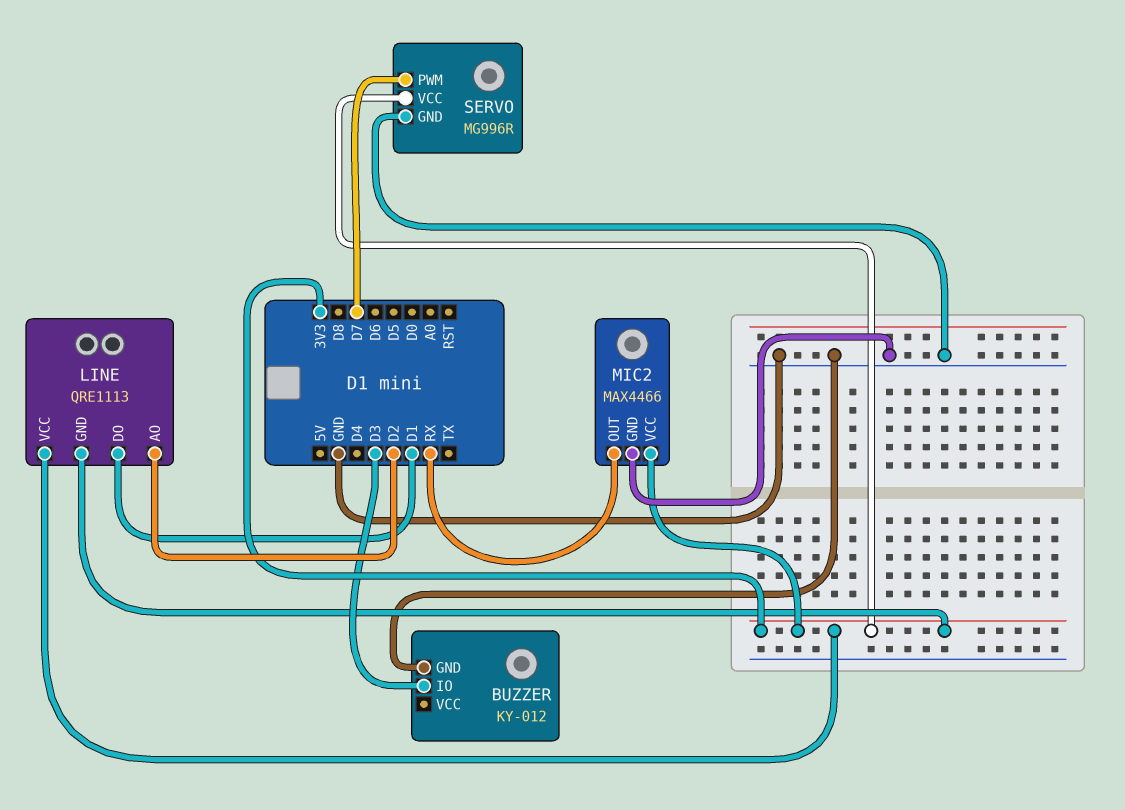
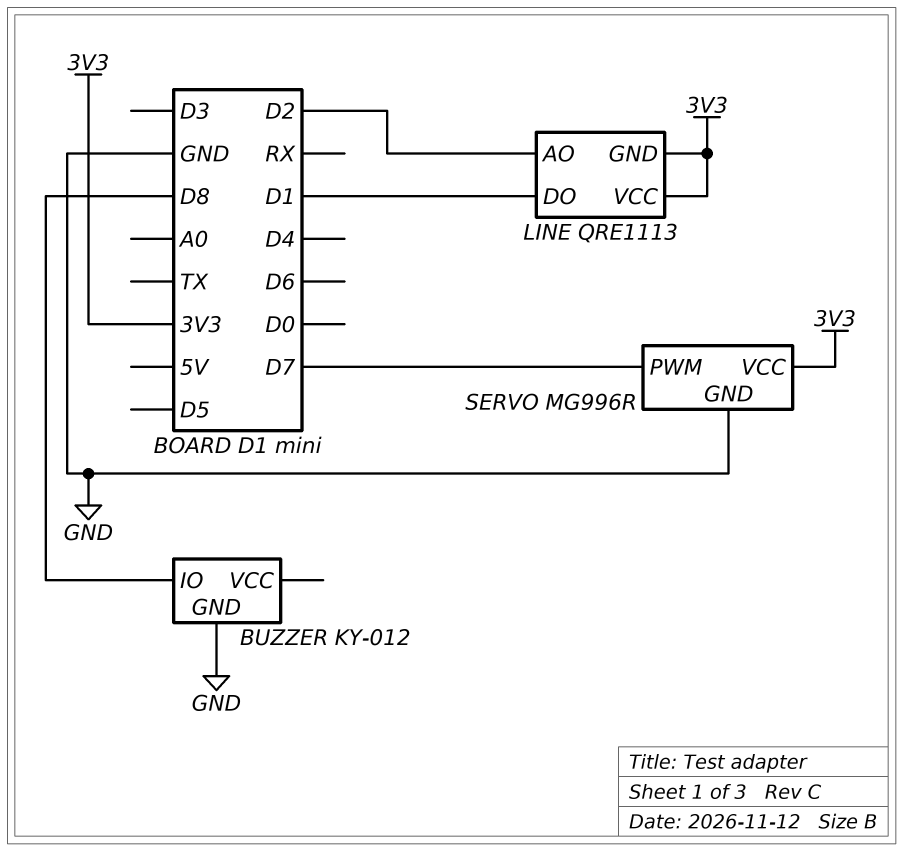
BUZZER pin IO: D3 -> D8
MIC2: MAX4466 -> none
MIC2 pin GND: GND -> none
MIC2 pin OUT: RX -> none
MIC2 pin VCC: 3V3 -> none

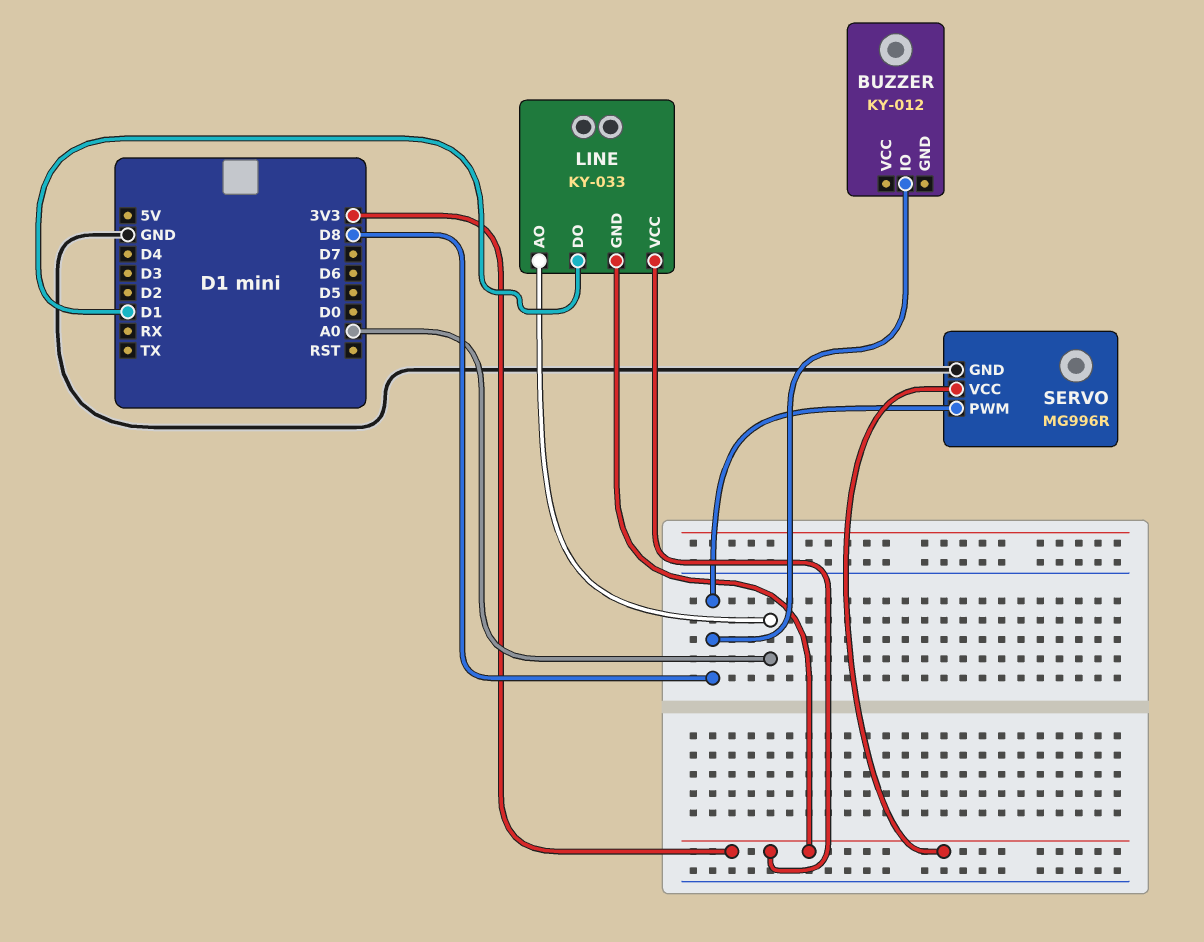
BUZZER pin GND: GND -> none
LINE: QRE1113 -> KY-033
LINE pin AO: D2 -> A0
SERVO pin PWM: D7 -> D8

